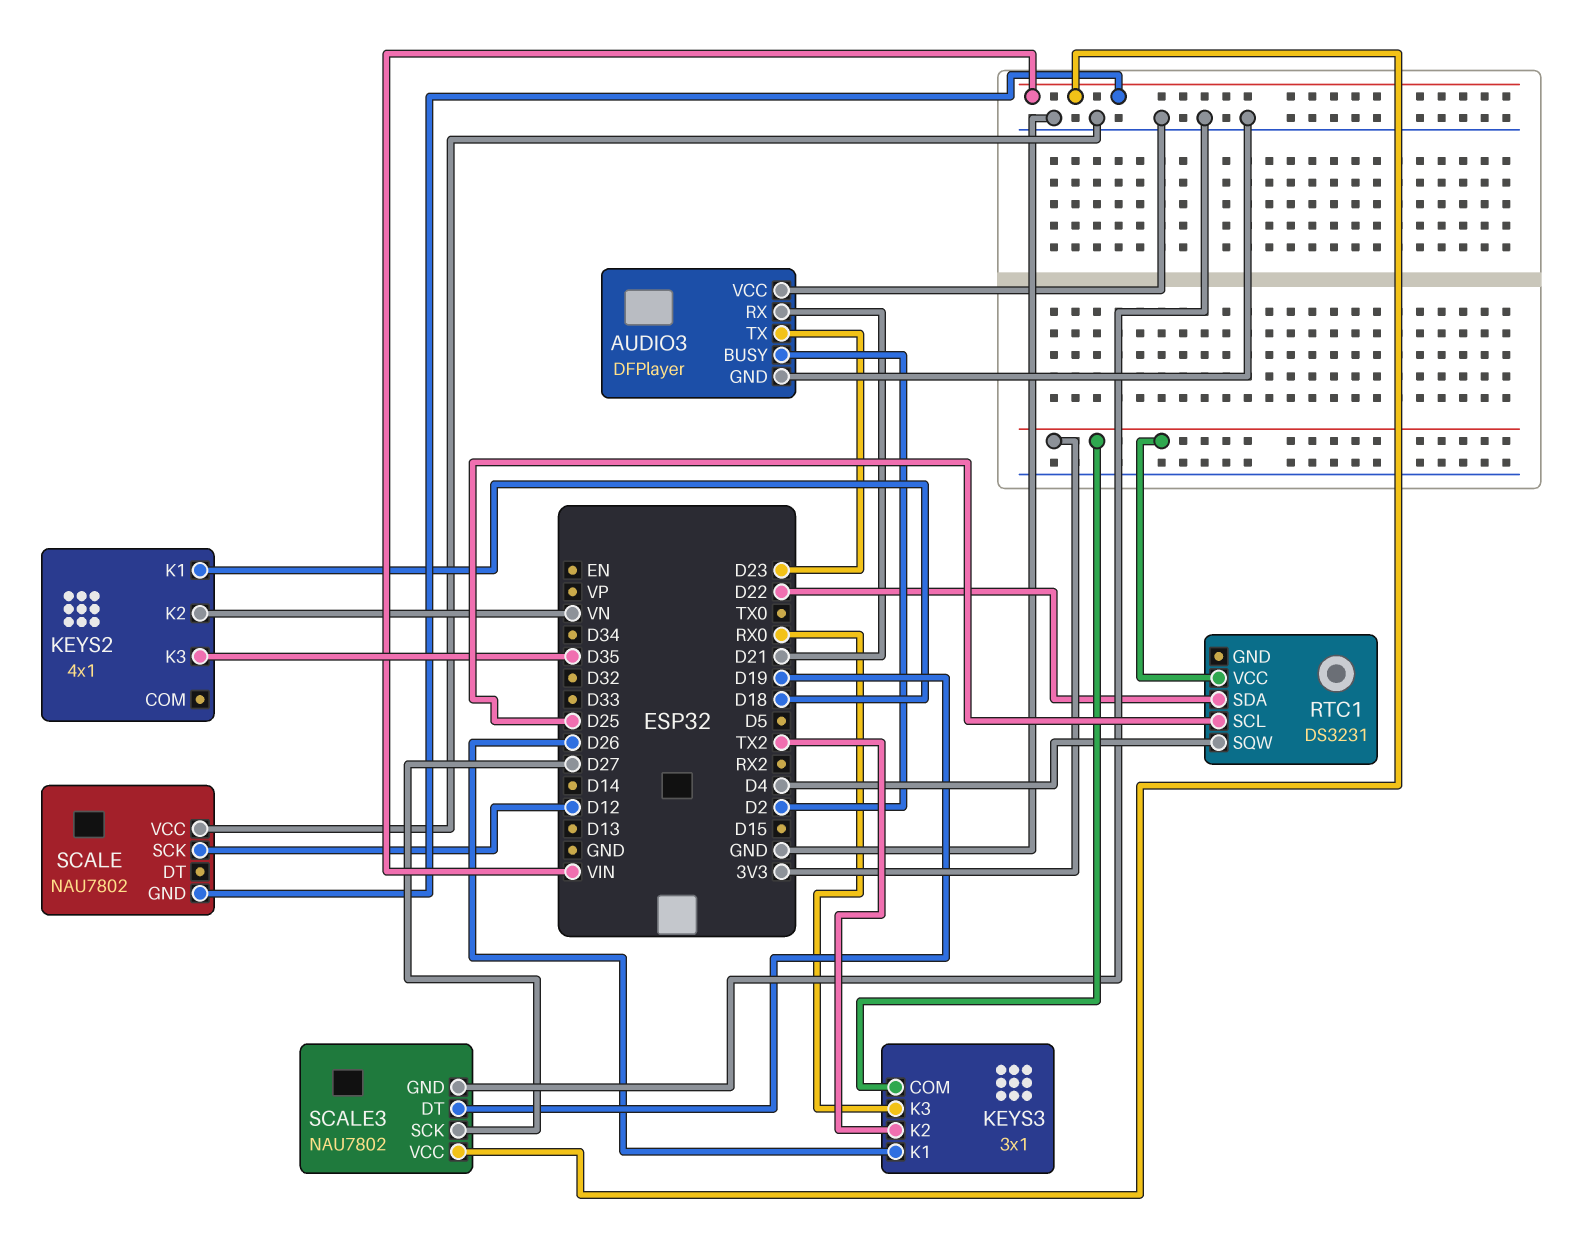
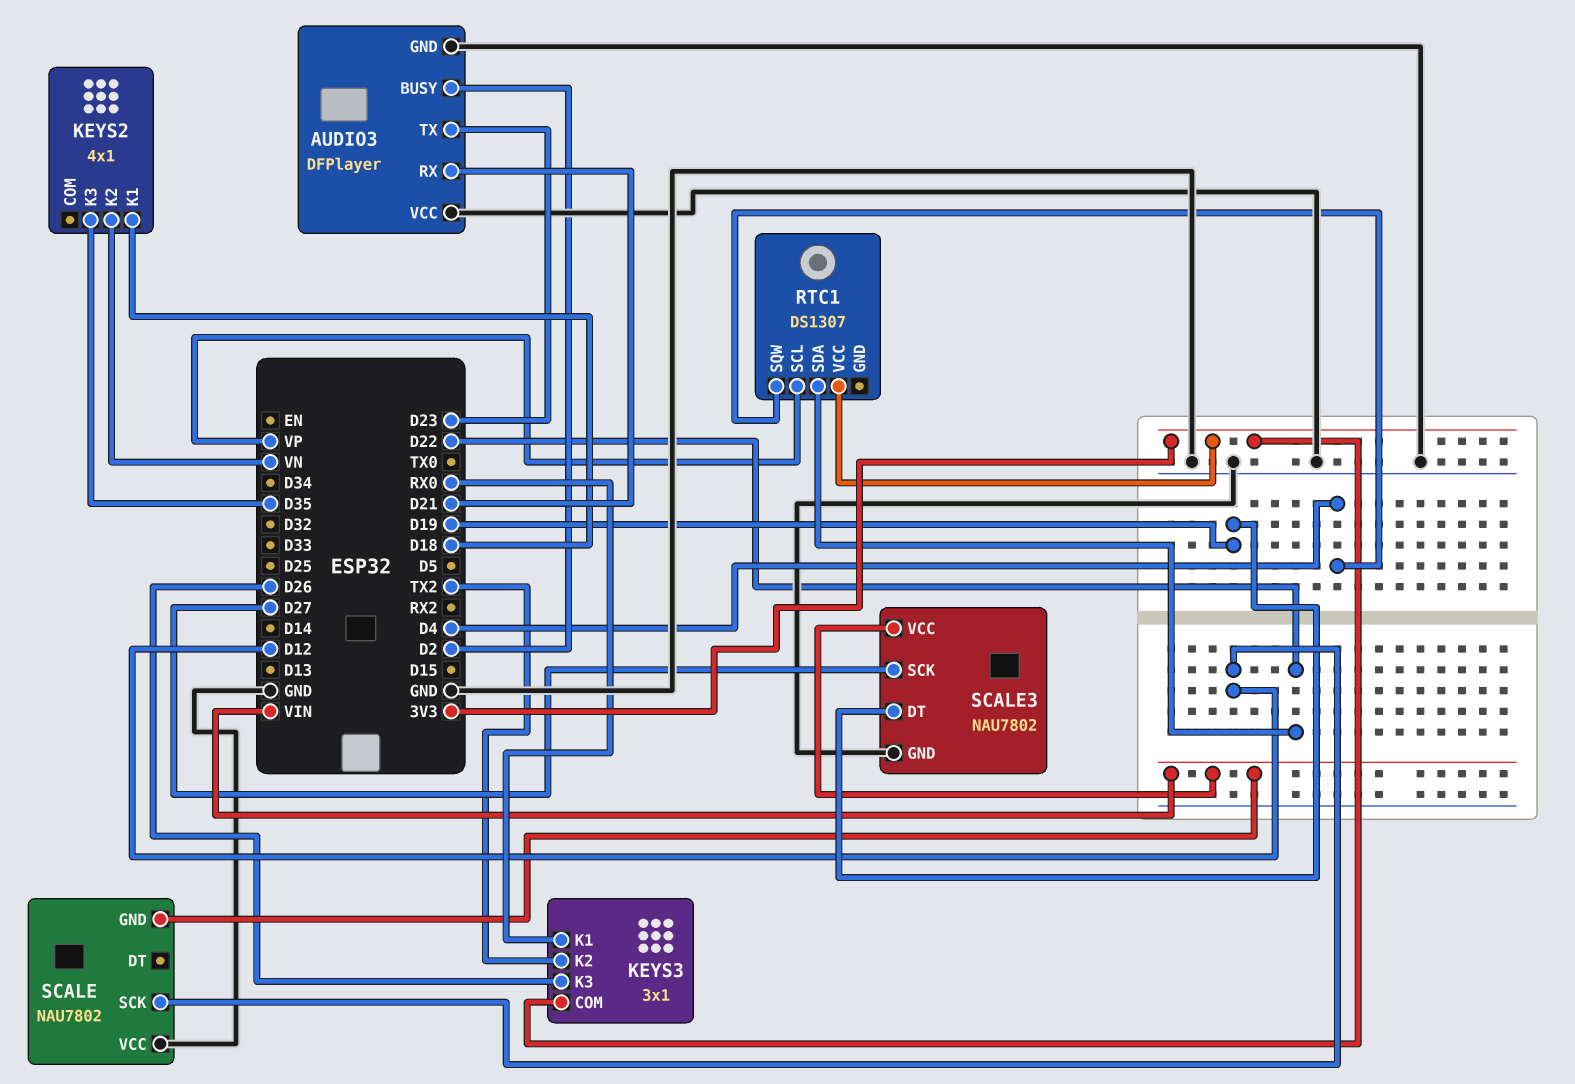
KEYS3 pin K1: D26 -> RX0
KEYS3 pin K3: RX0 -> D26
RTC1: DS3231 -> DS1307
RTC1 pin SCL: D25 -> VP

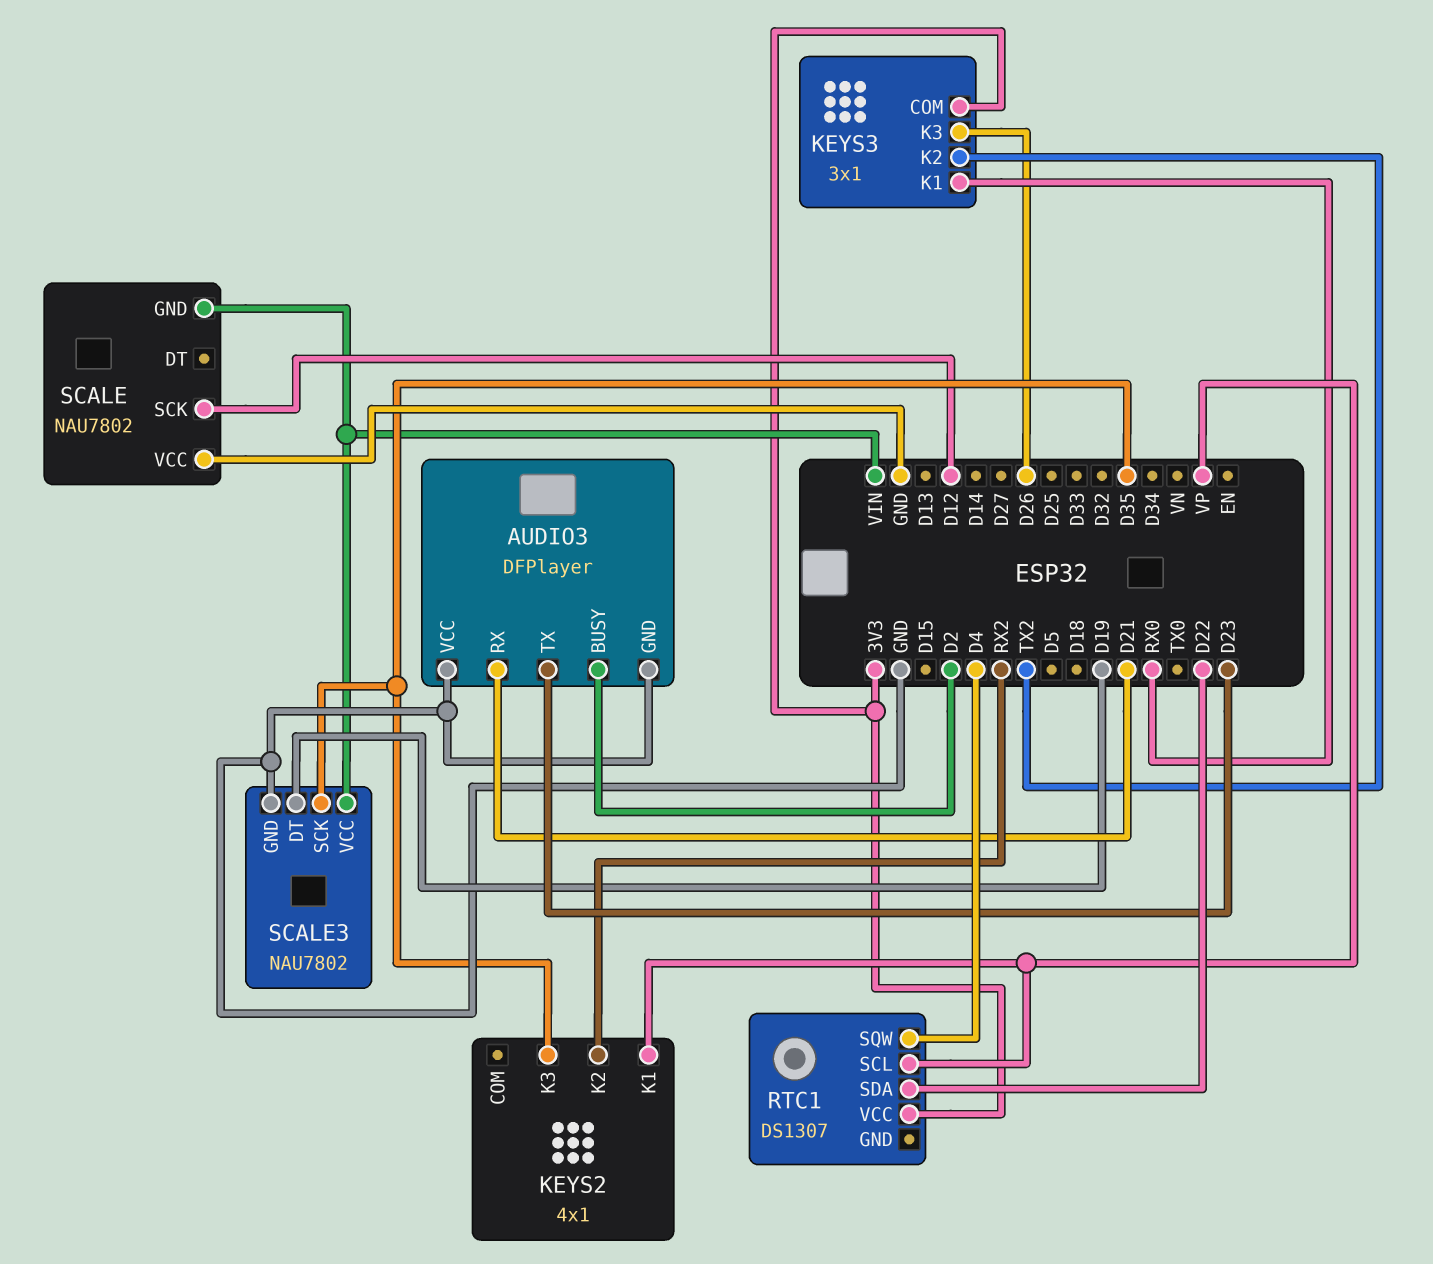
KEYS2 pin K1: D18 -> VP
KEYS2 pin K2: VN -> RX2
SCALE3 pin SCK: D27 -> D35

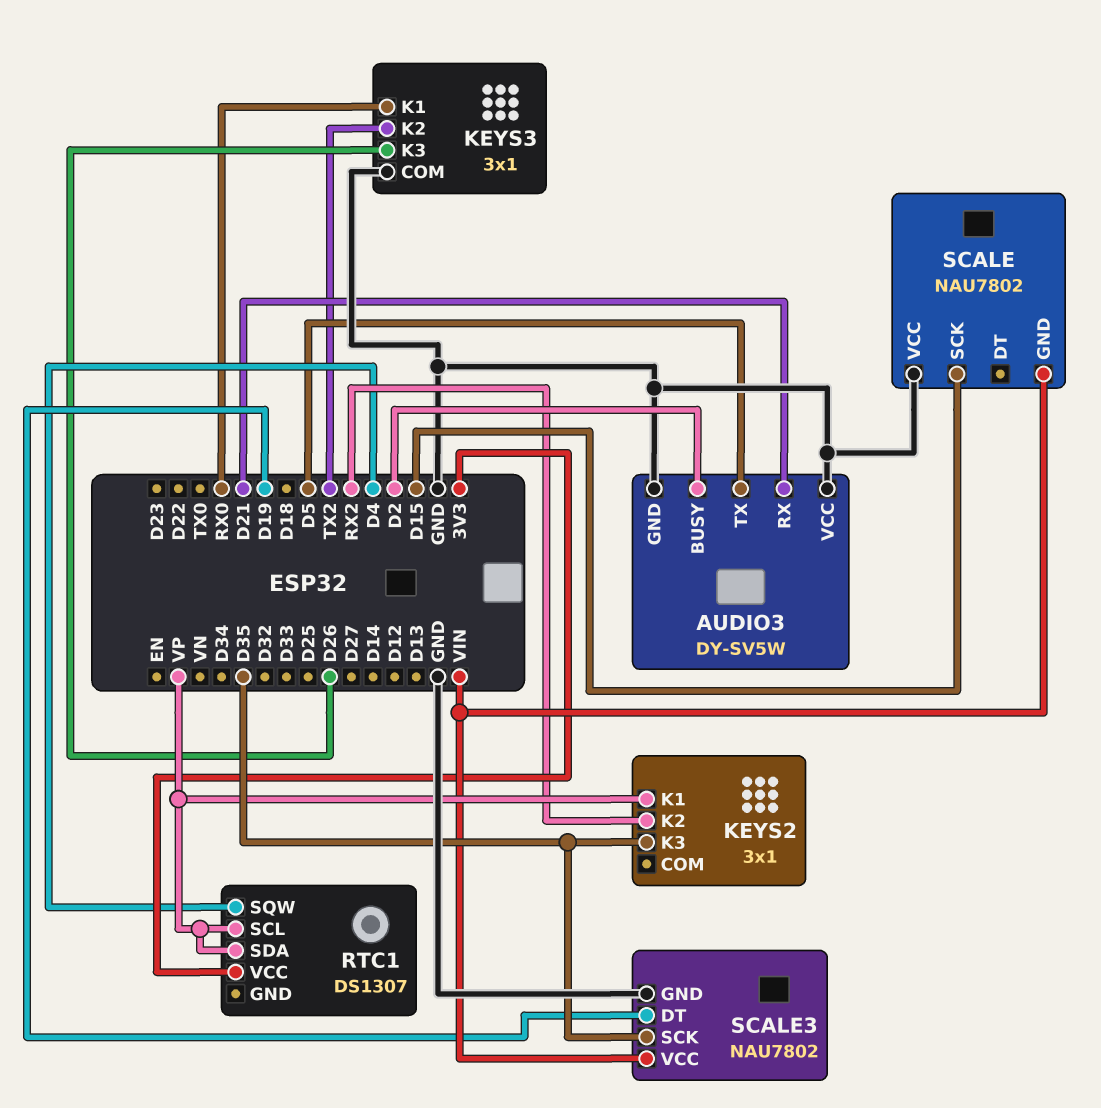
AUDIO3: DFPlayer -> DY-SV5W
AUDIO3 pin TX: D23 -> D5
KEYS2: 4x1 -> 3x1
KEYS3 pin COM: 3V3 -> GND
RTC1 pin SDA: D22 -> VP
SCALE pin SCK: D12 -> D15

